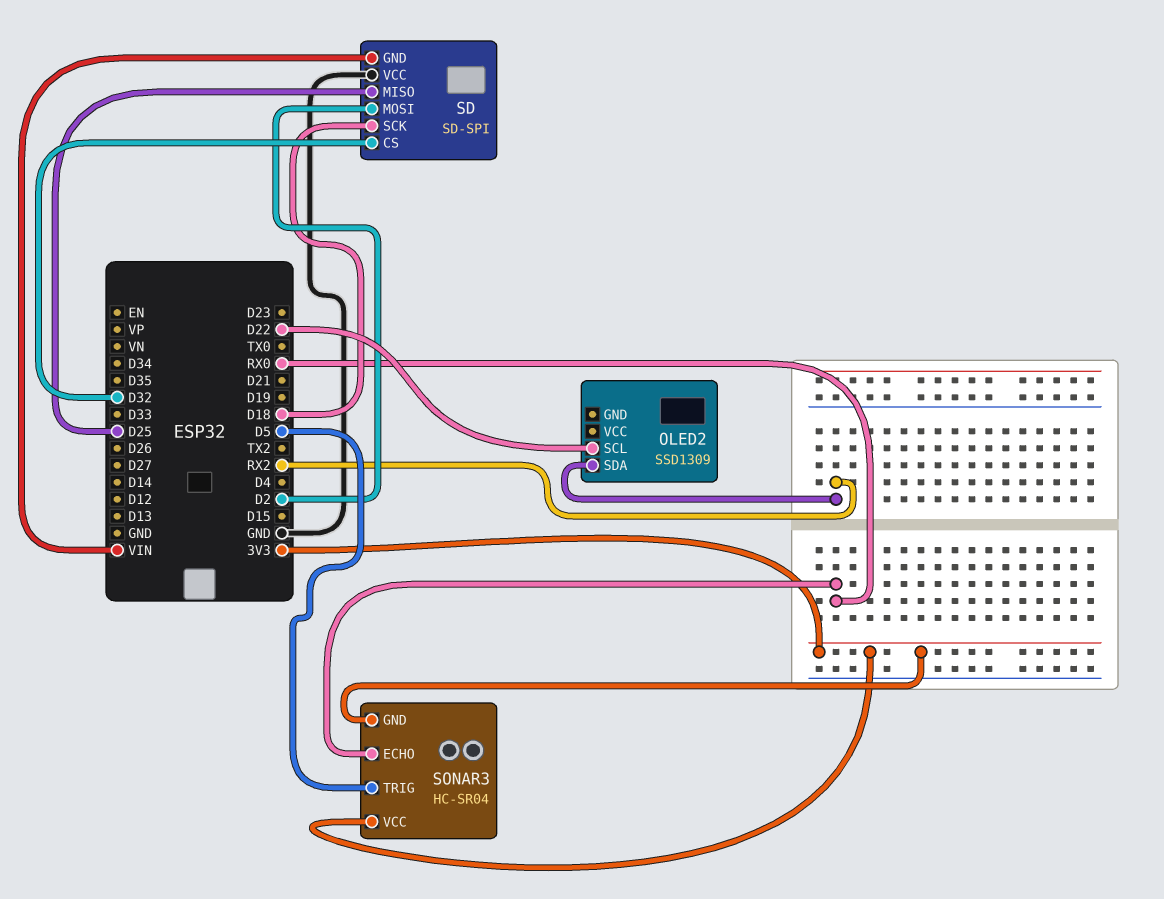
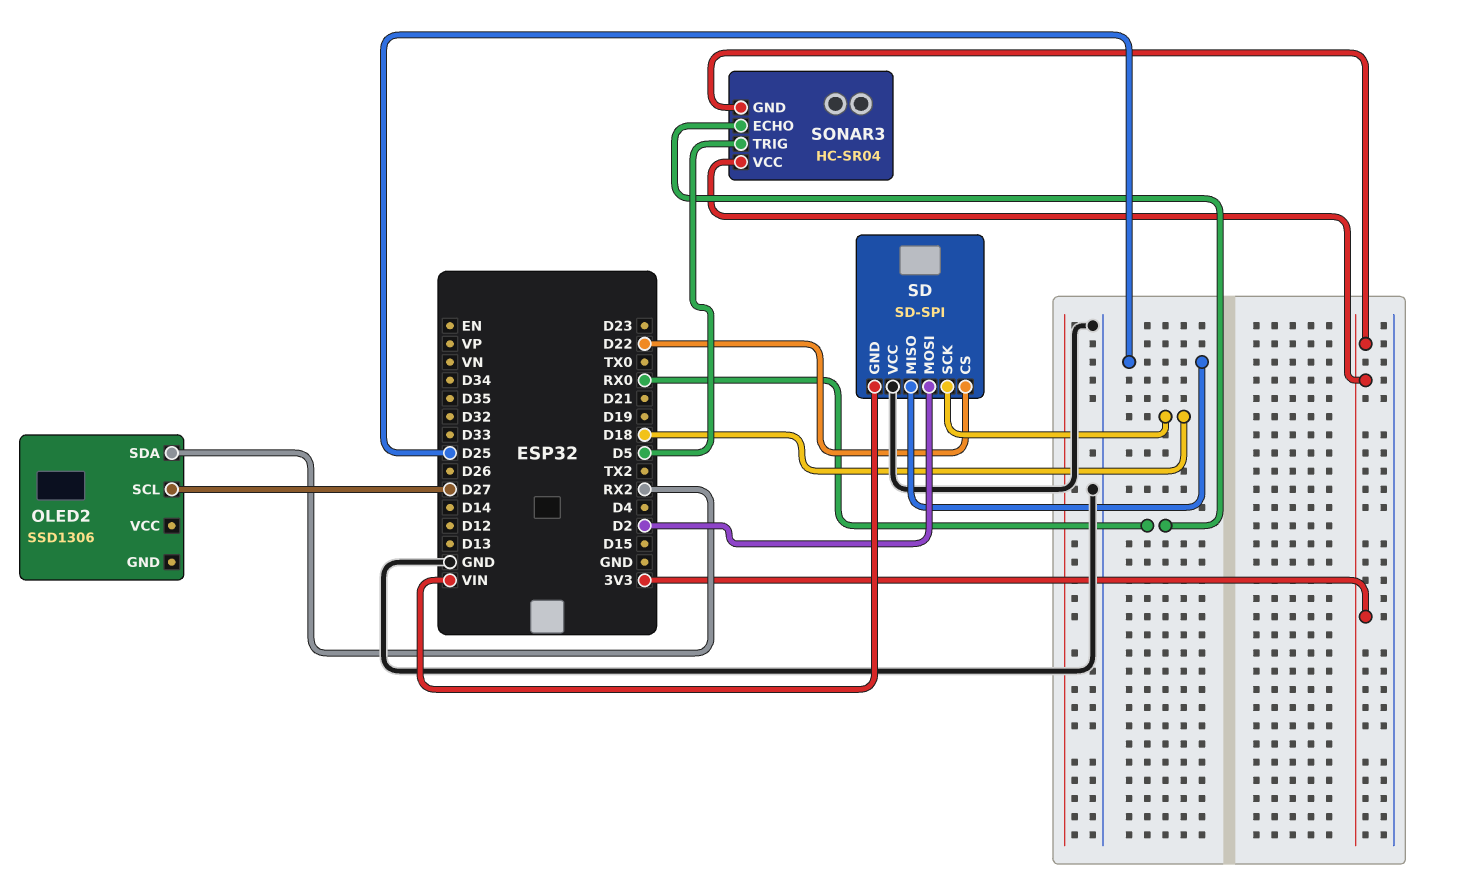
OLED2: SSD1309 -> SSD1306
OLED2 pin SCL: D22 -> D27
SD pin CS: D32 -> D22

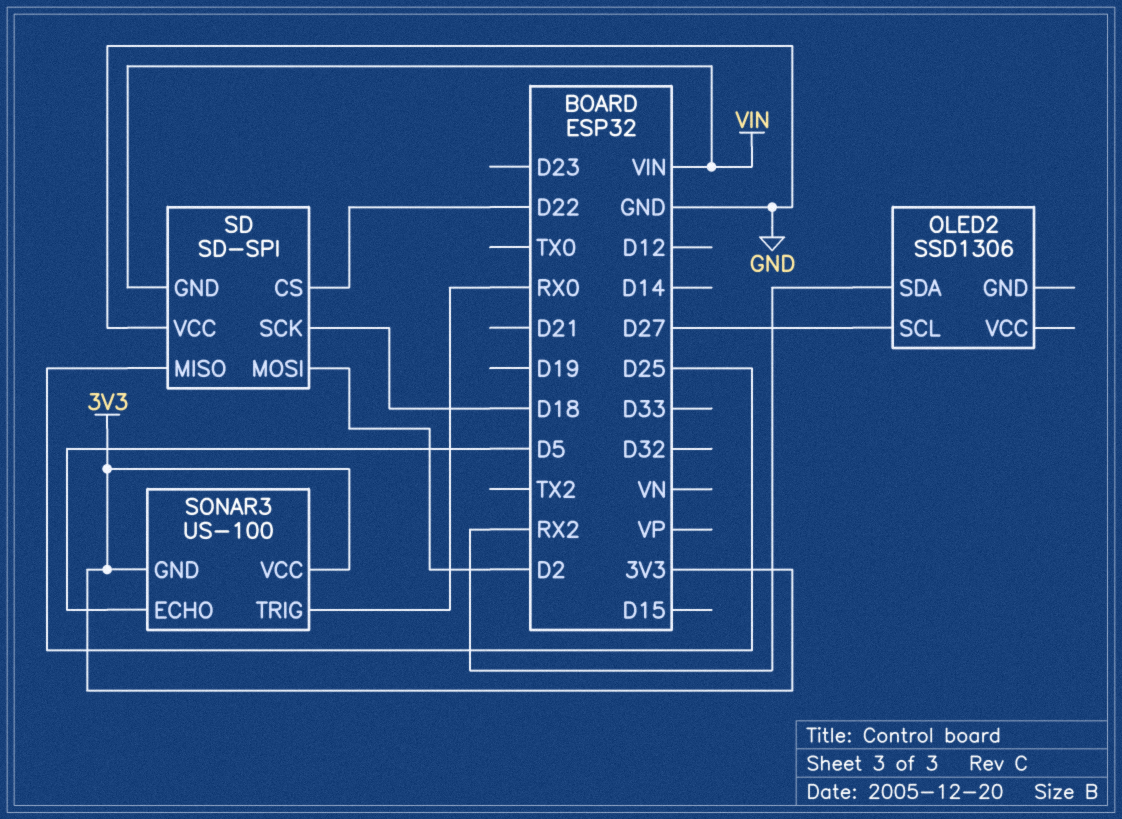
SONAR3: HC-SR04 -> US-100
SONAR3 pin ECHO: RX0 -> D5
SONAR3 pin TRIG: D5 -> RX0

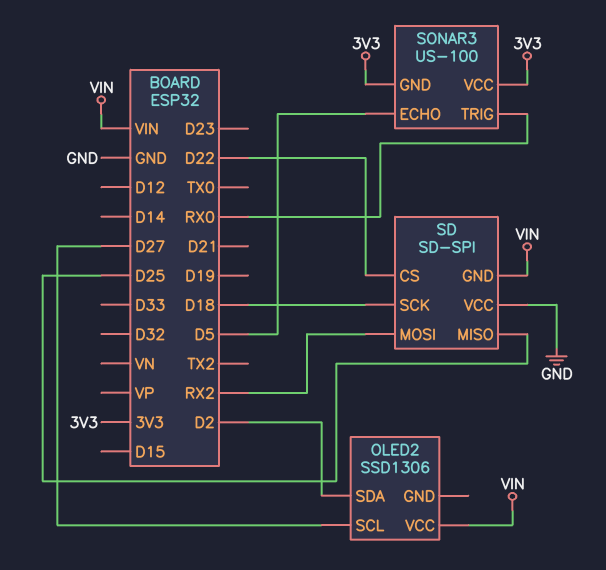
OLED2 pin SDA: RX2 -> D2
OLED2 pin VCC: none -> VIN
SD pin MOSI: D2 -> RX2

